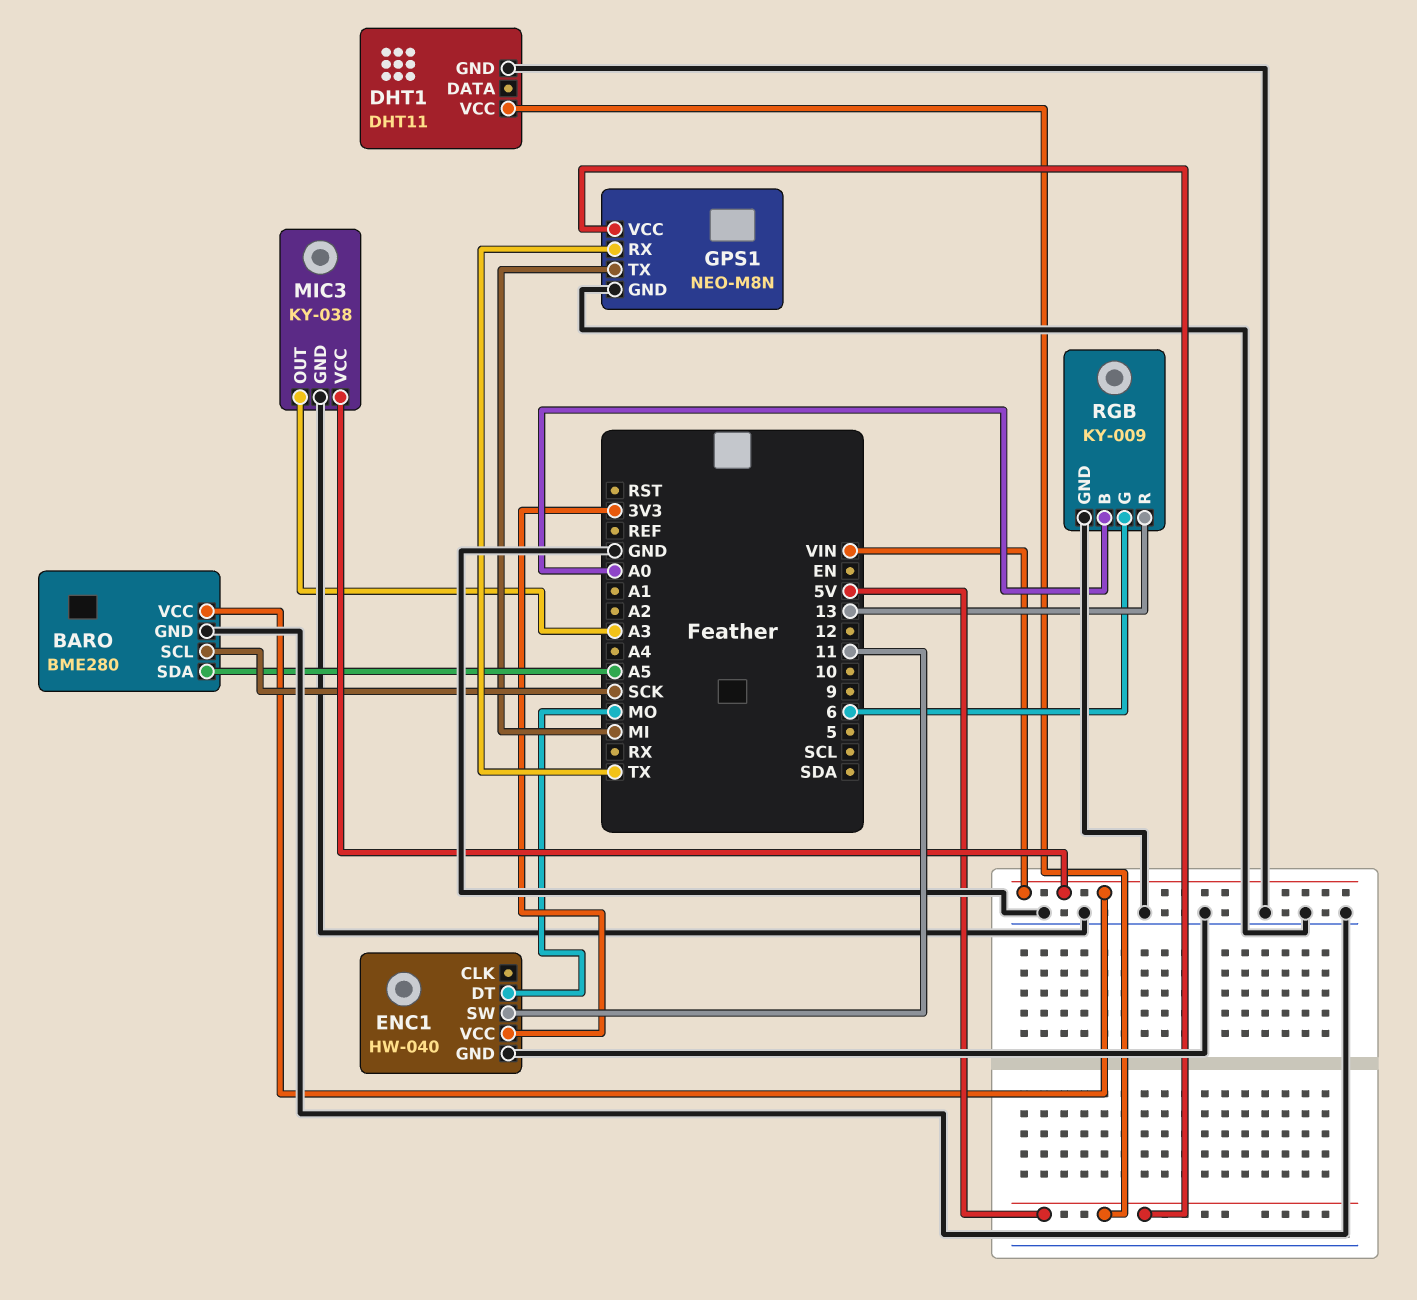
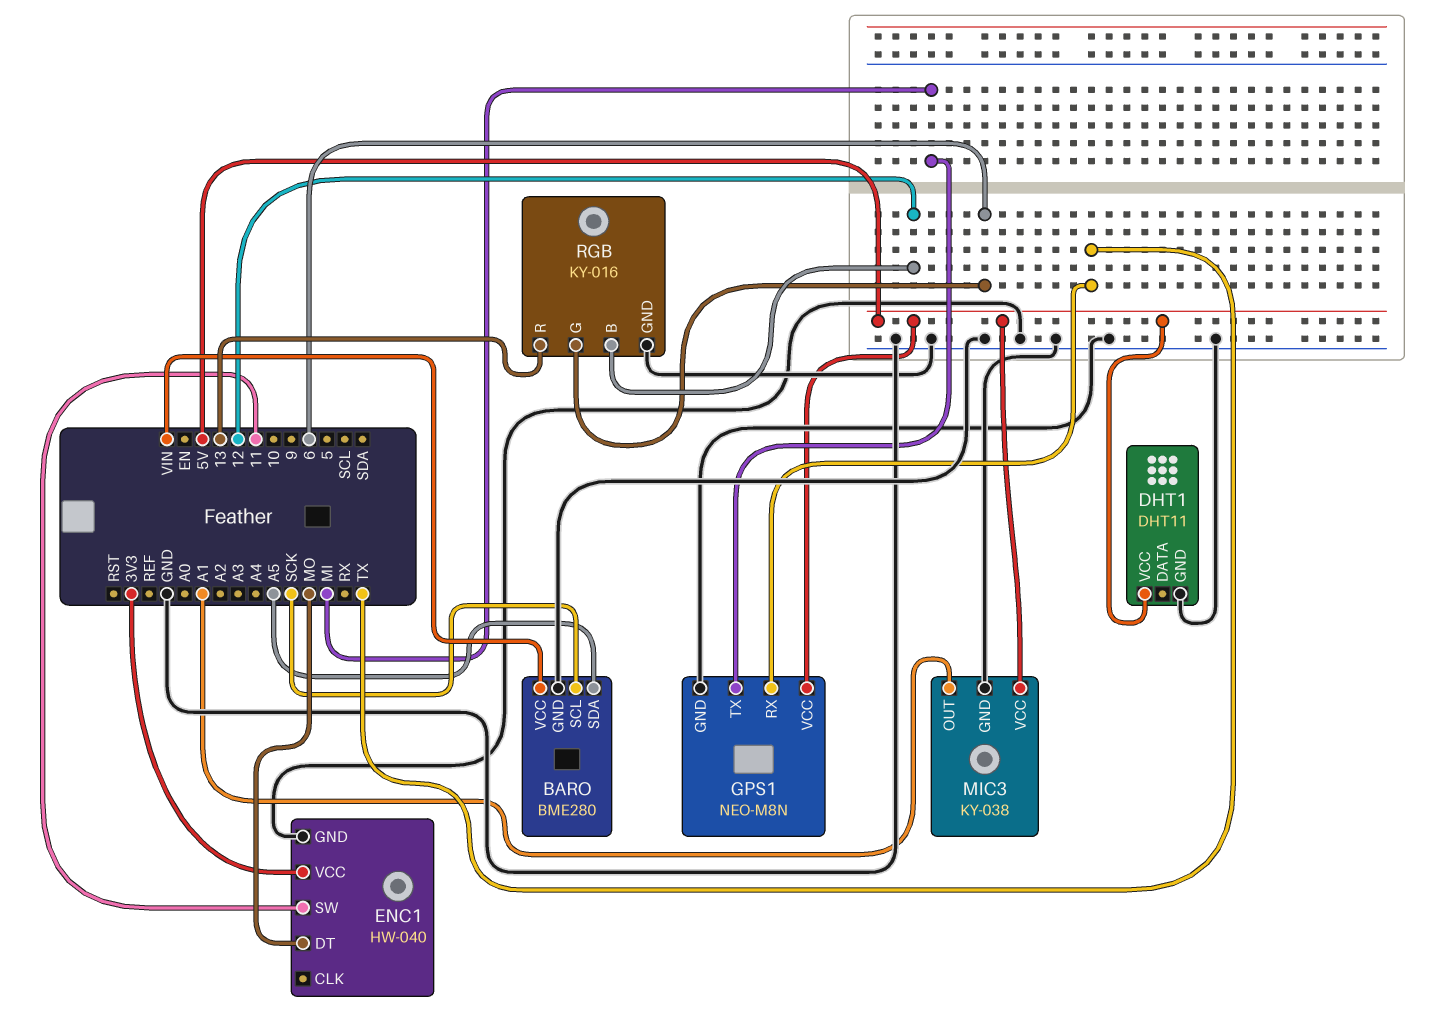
MIC3 pin OUT: A3 -> A1
MIC3 pin VCC: VIN -> 5V
RGB: KY-009 -> KY-016
RGB pin B: A0 -> 12

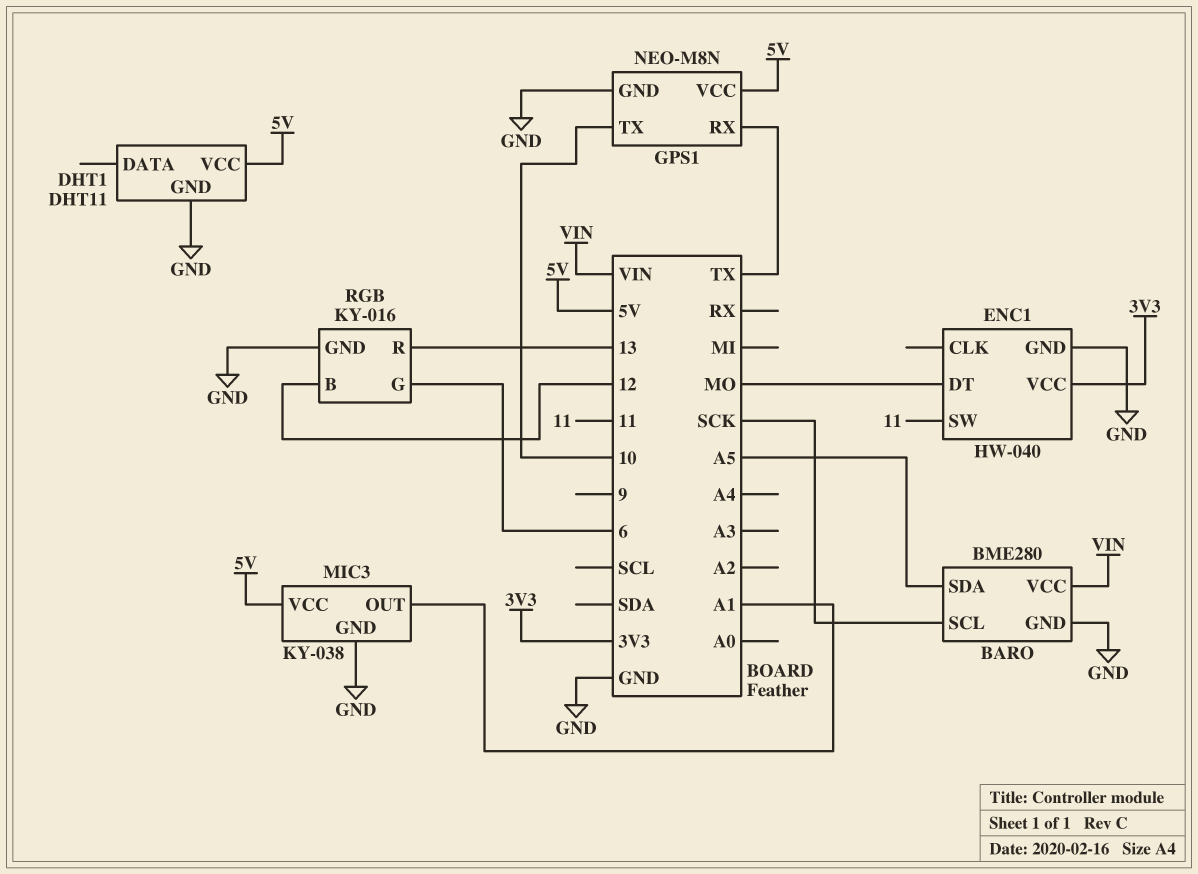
GPS1 pin TX: MI -> 10

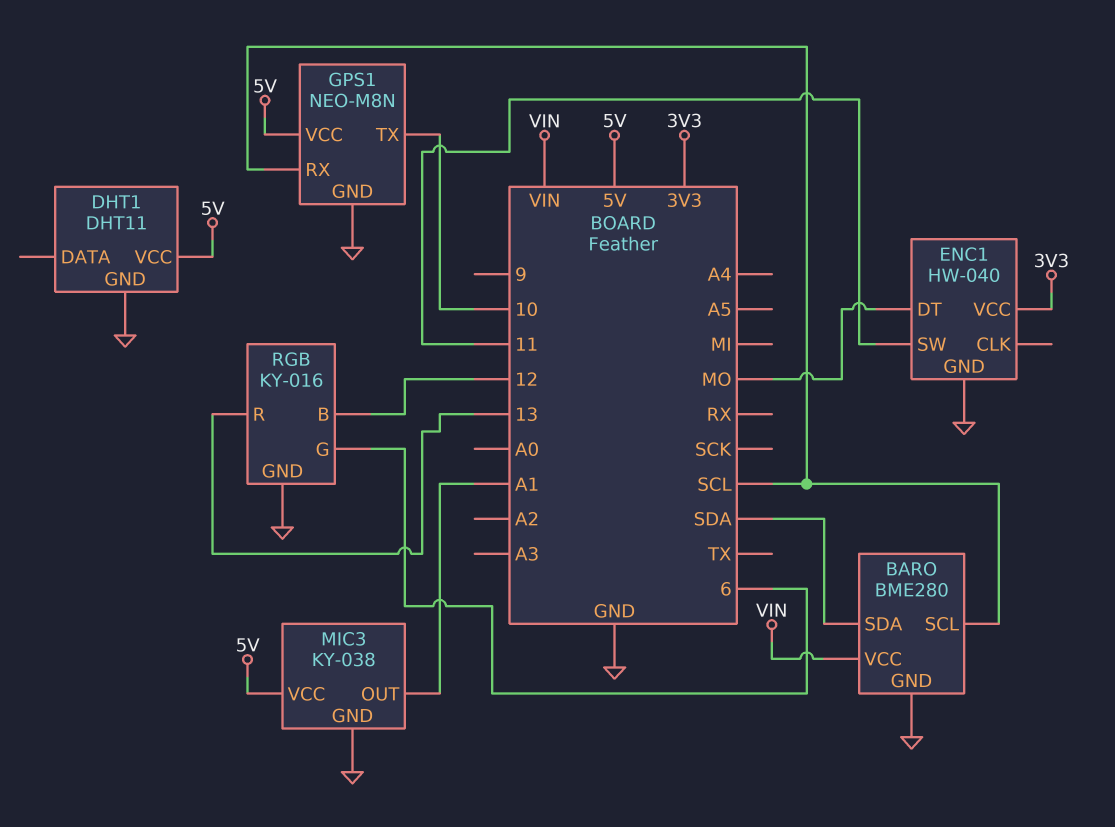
BARO pin SCL: SCK -> SCL
BARO pin SDA: A5 -> SDA
GPS1 pin RX: TX -> SCL

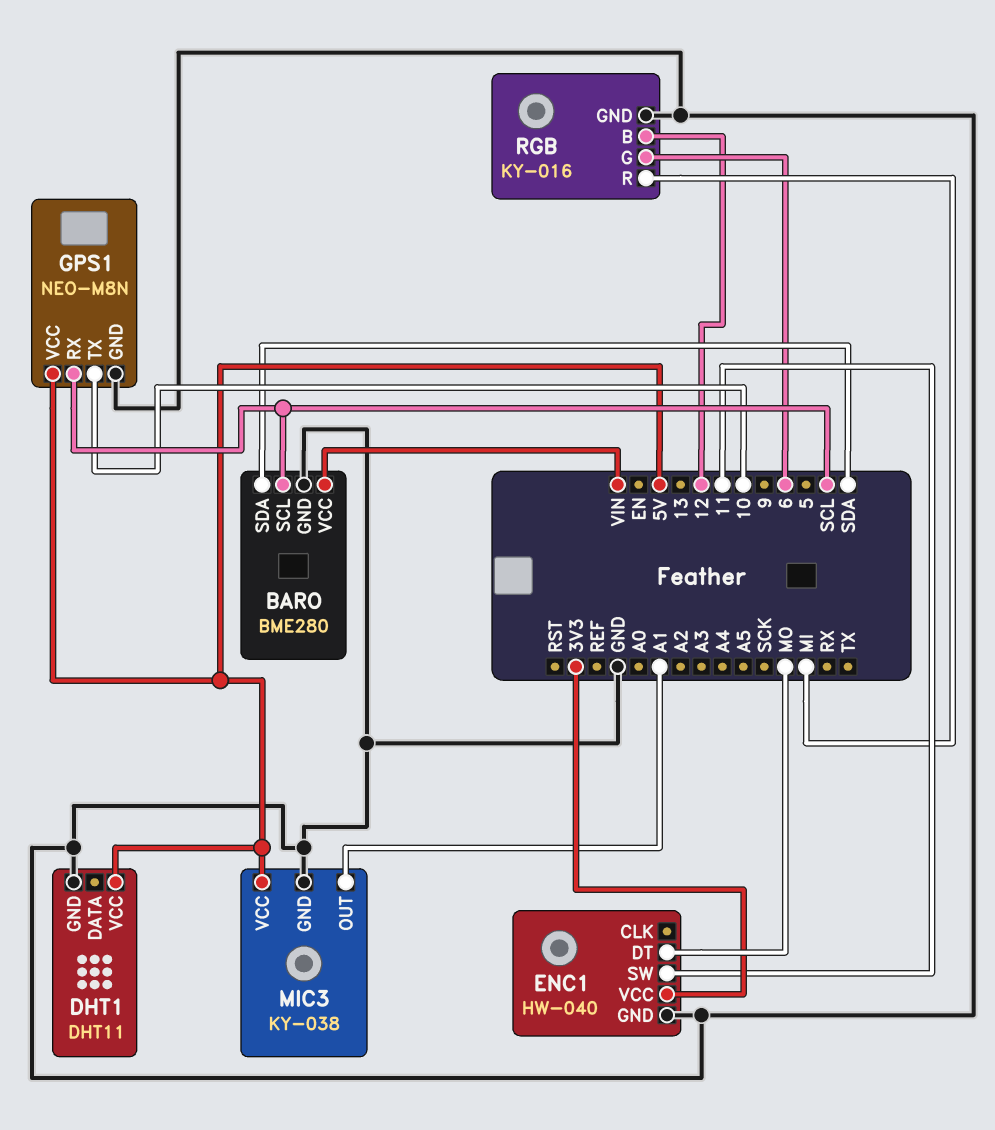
RGB pin R: 13 -> MI

